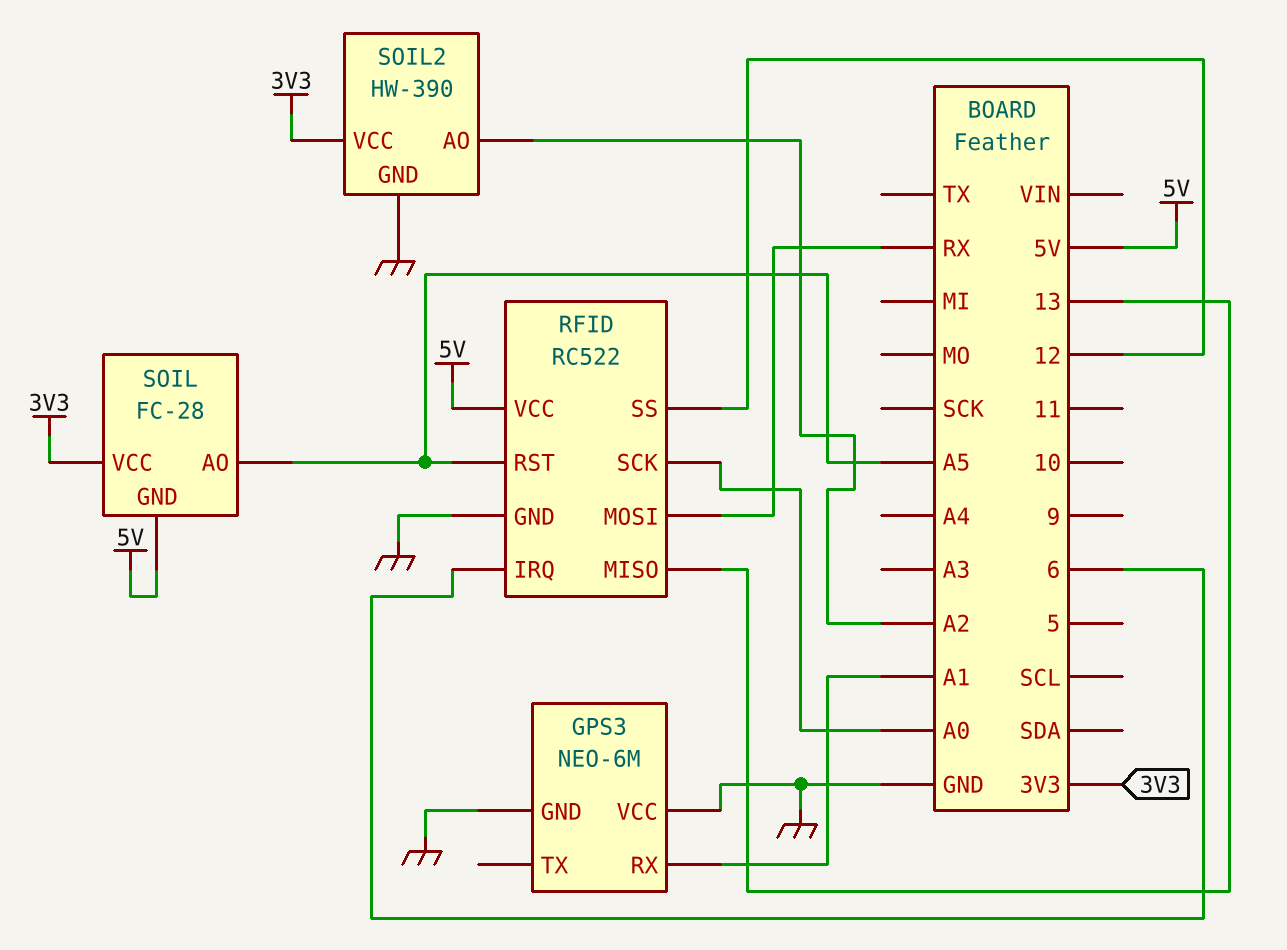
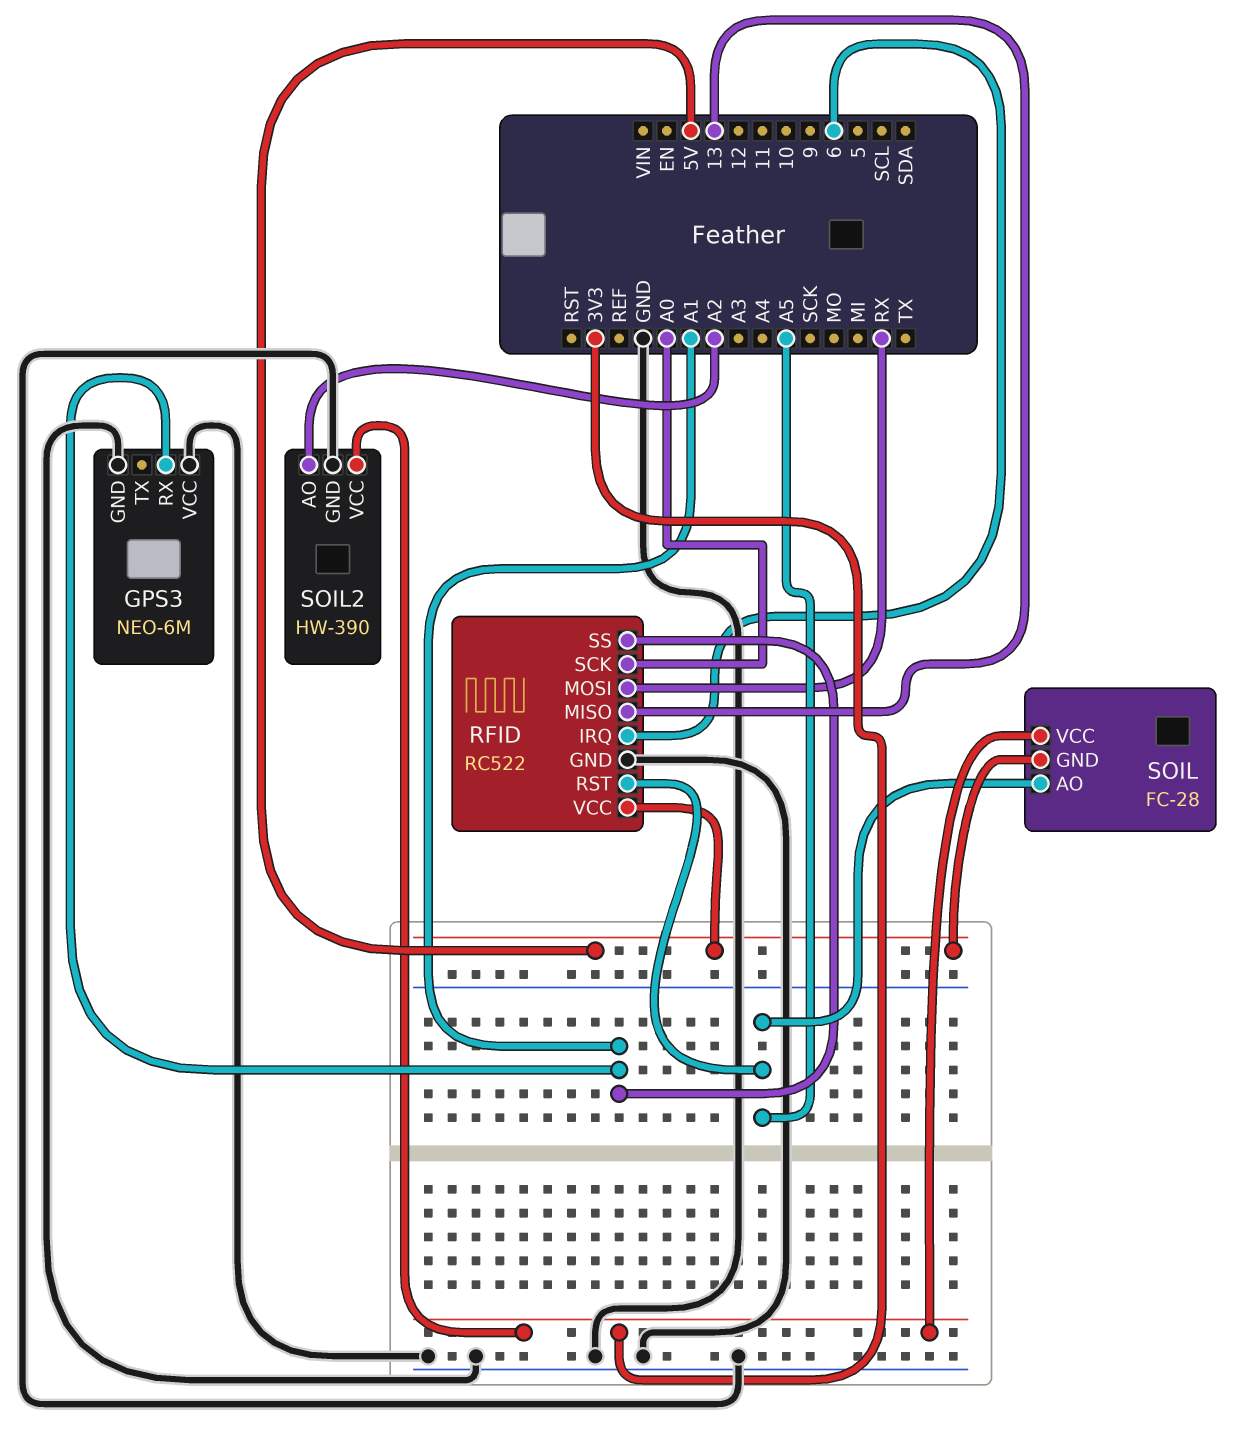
RFID pin SS: 12 -> A1

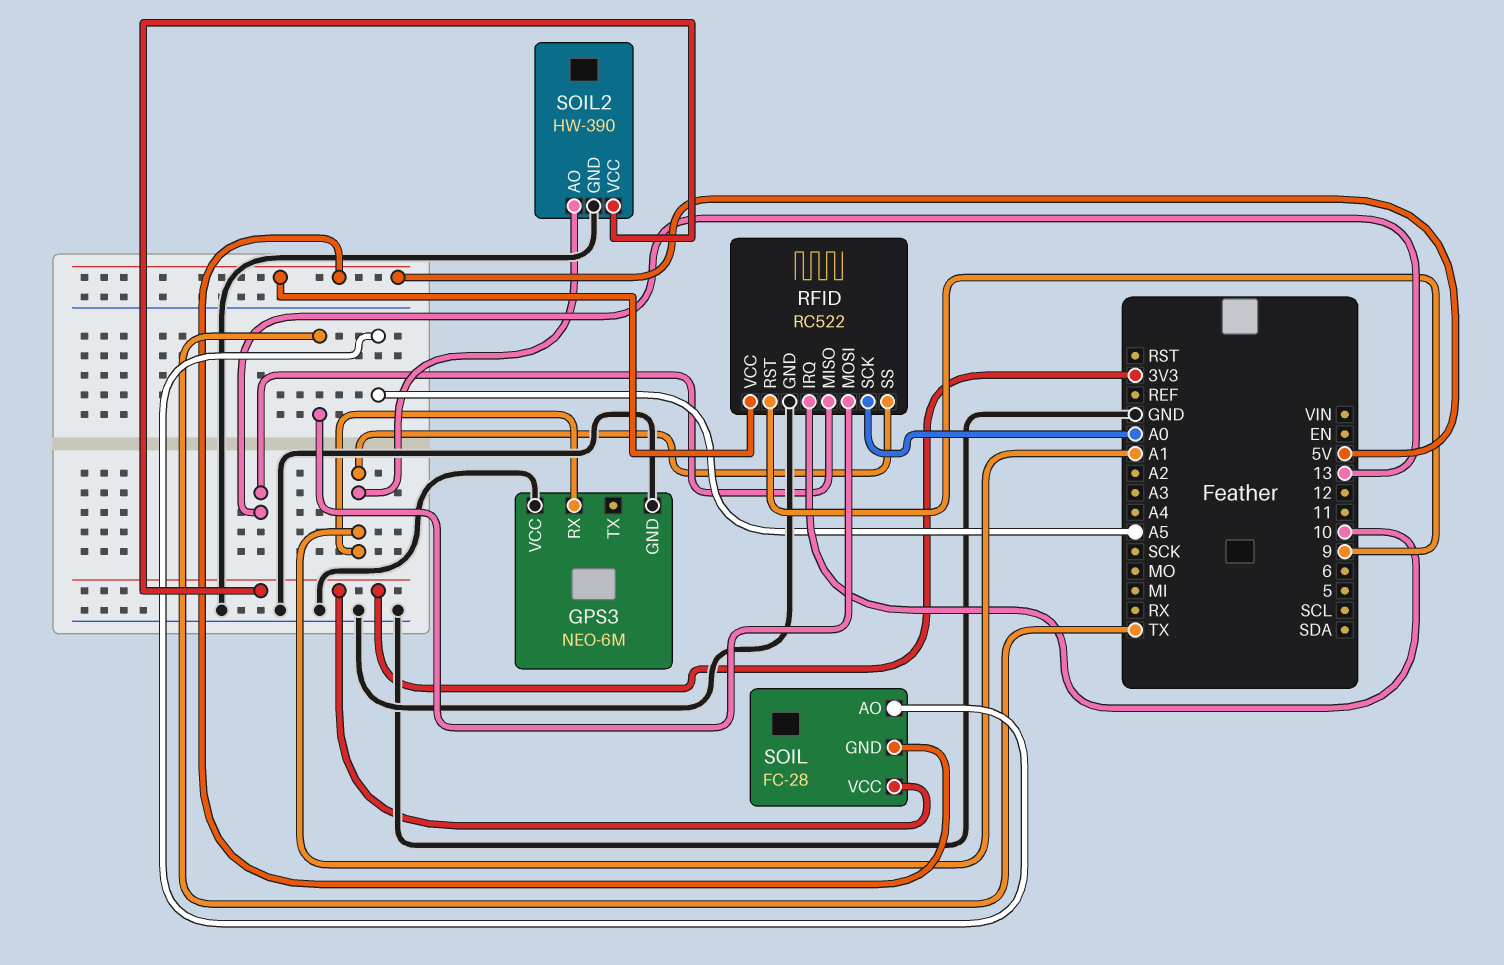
RFID pin IRQ: 6 -> 10
RFID pin MOSI: RX -> TX
RFID pin RST: A5 -> 9
SOIL2 pin AO: A2 -> A1

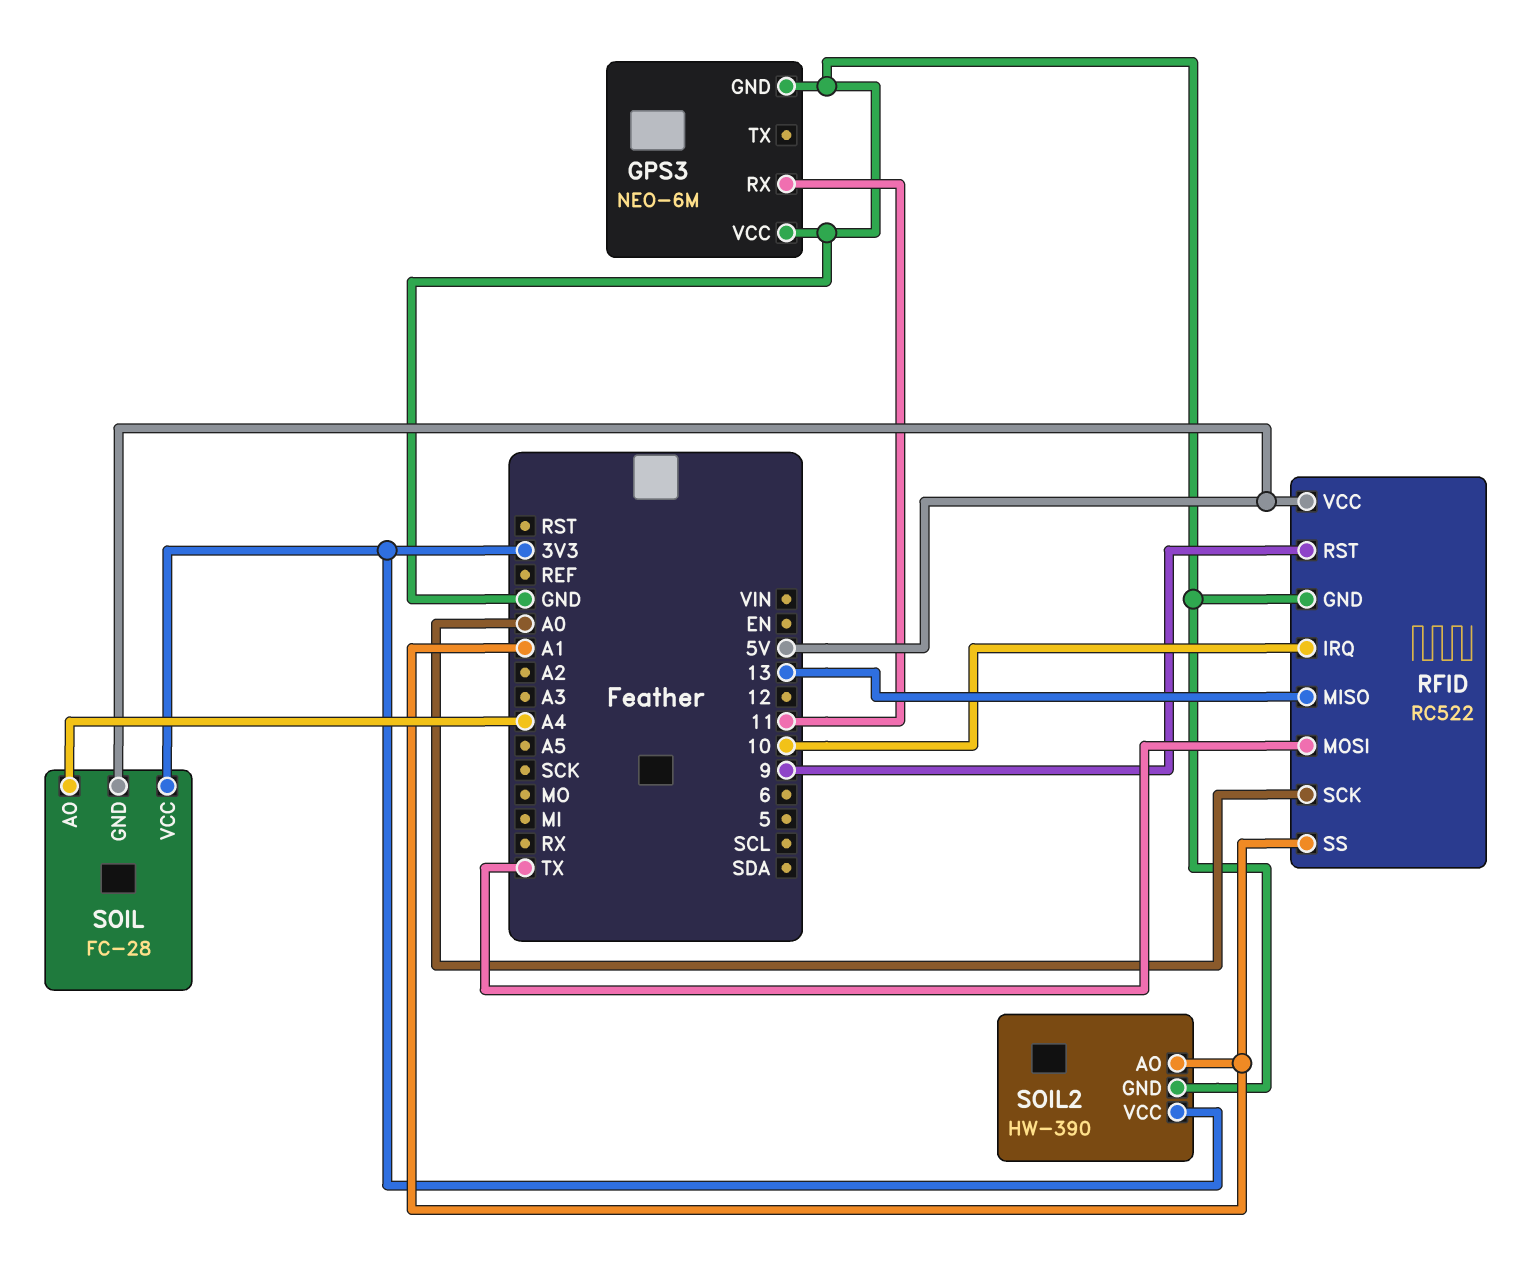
GPS3 pin RX: A1 -> 11
SOIL pin AO: A5 -> A4

